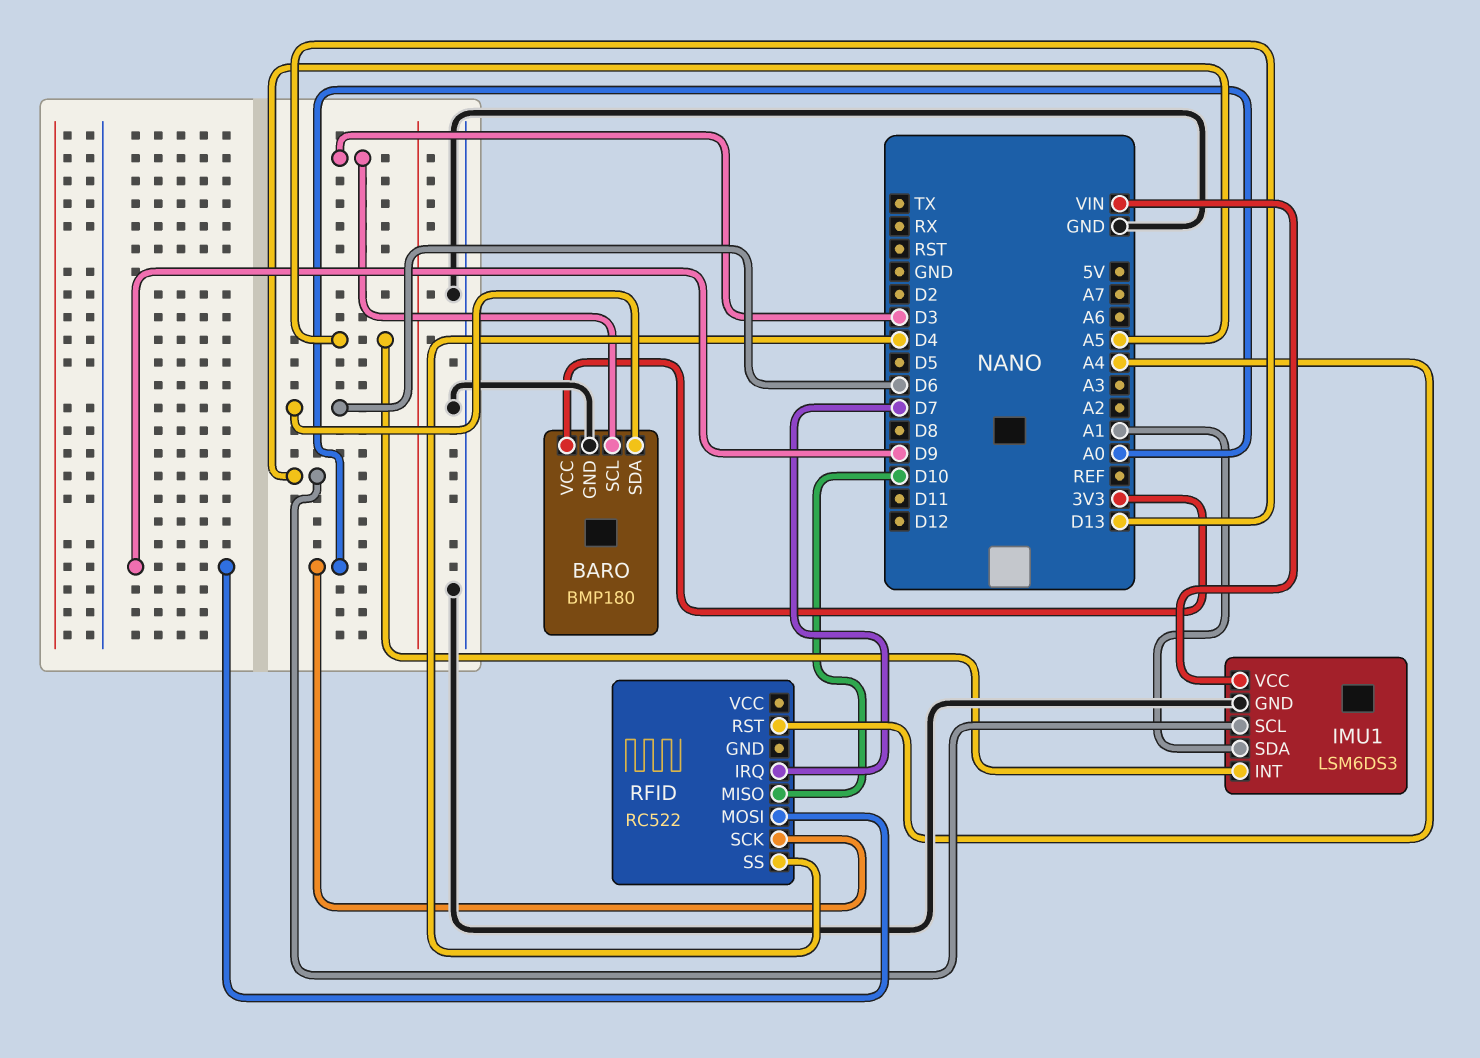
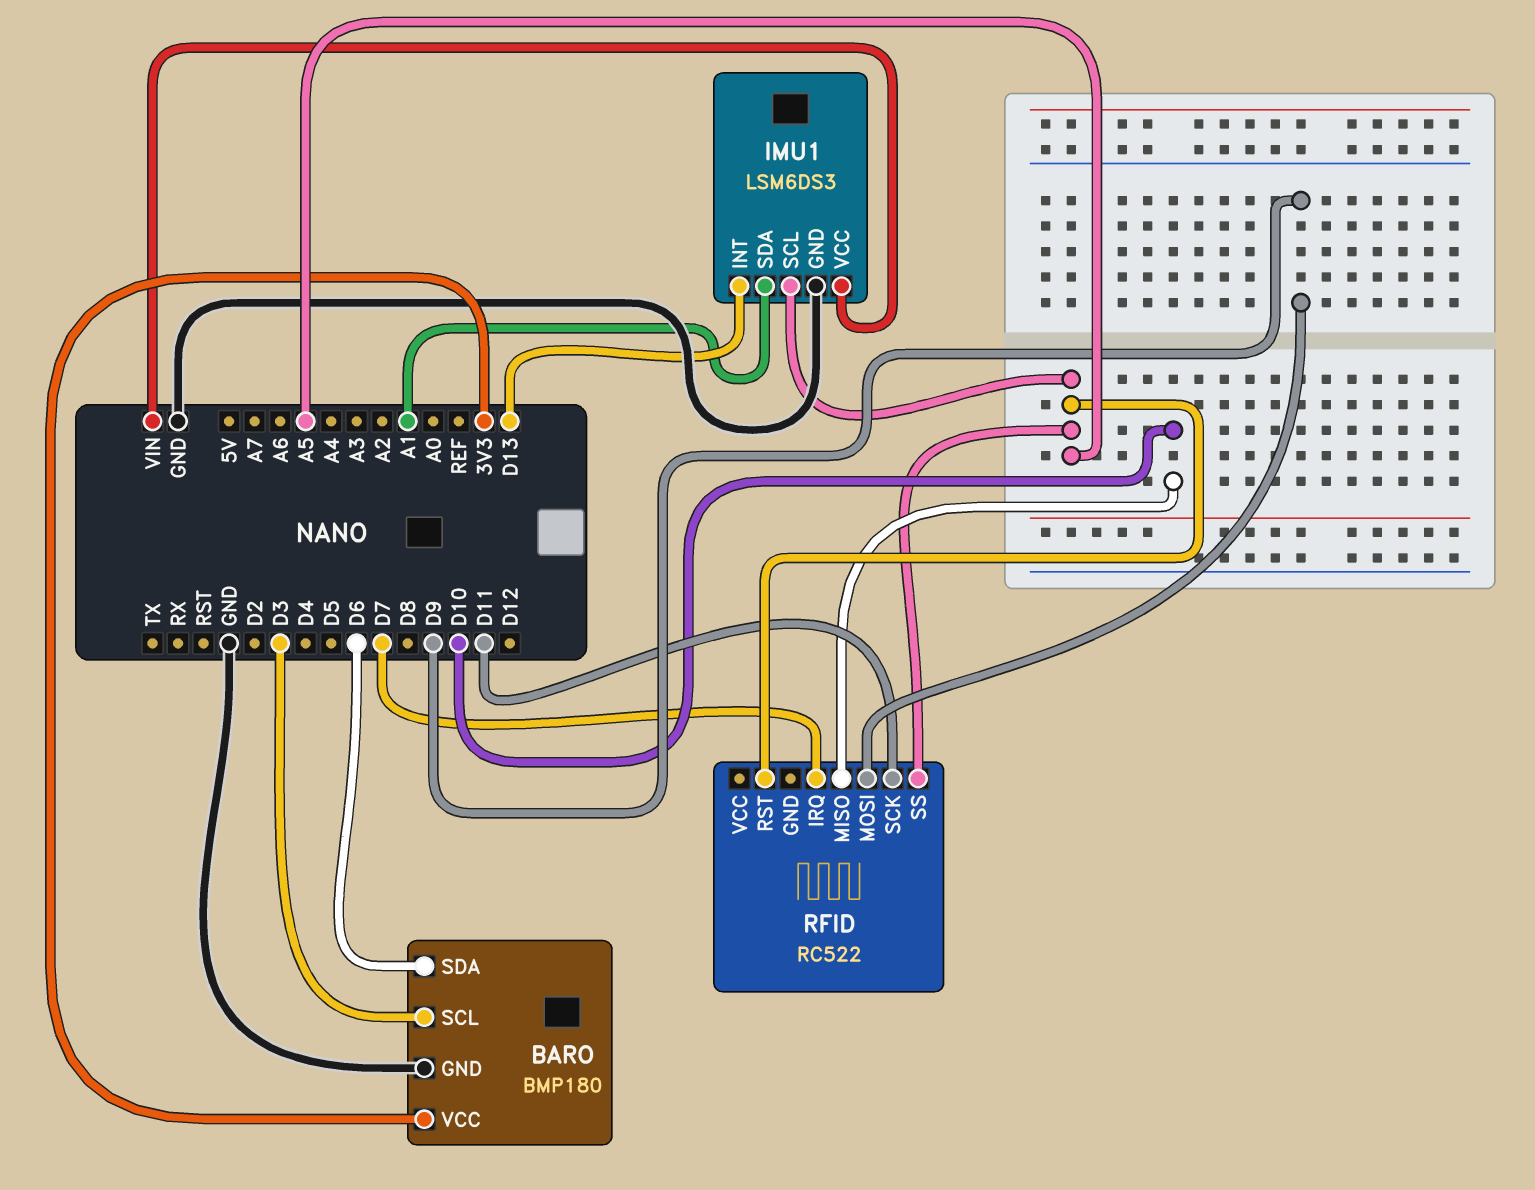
RFID pin RST: A4 -> A5
RFID pin SCK: A0 -> D11
RFID pin SS: D4 -> A5

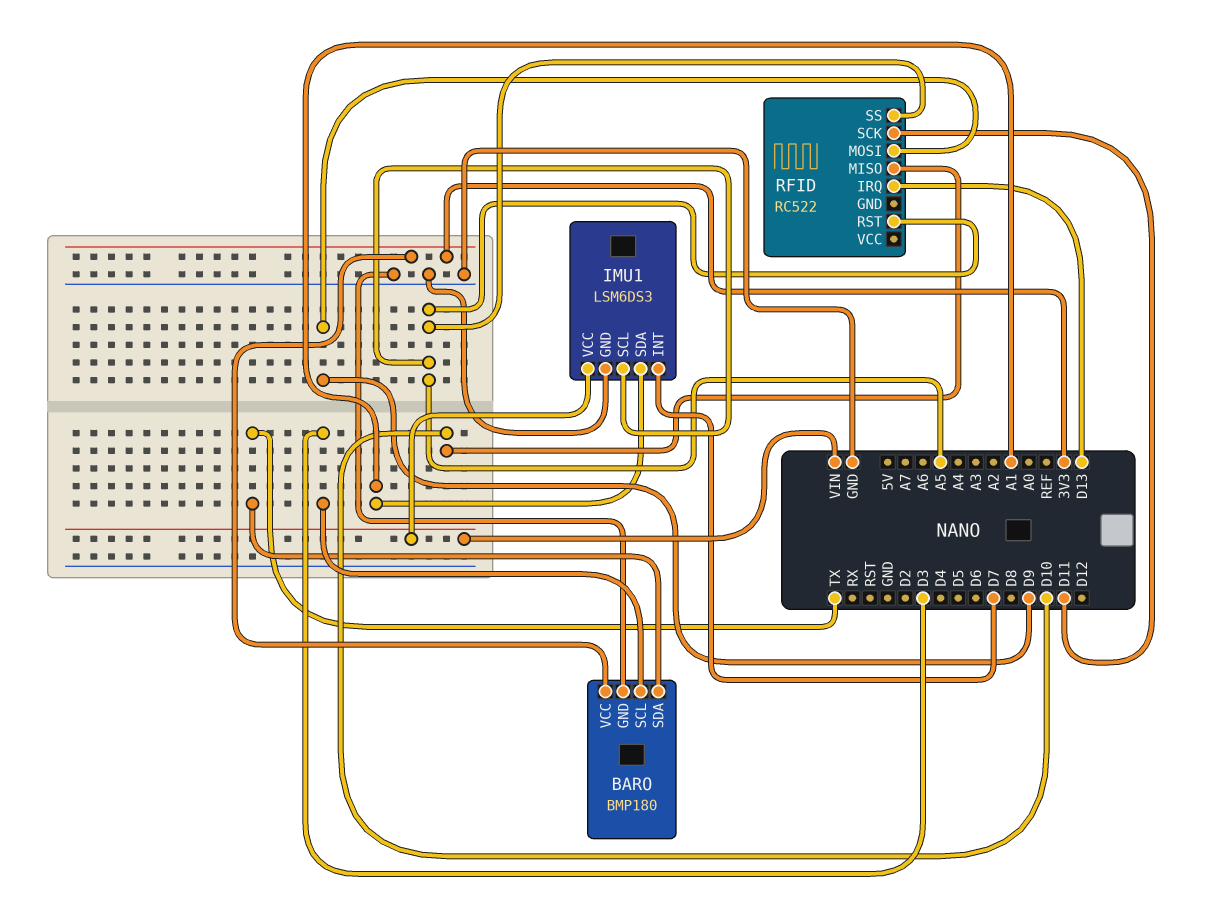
BARO pin SDA: D6 -> TX
IMU1 pin INT: D13 -> D7
RFID pin IRQ: D7 -> D13

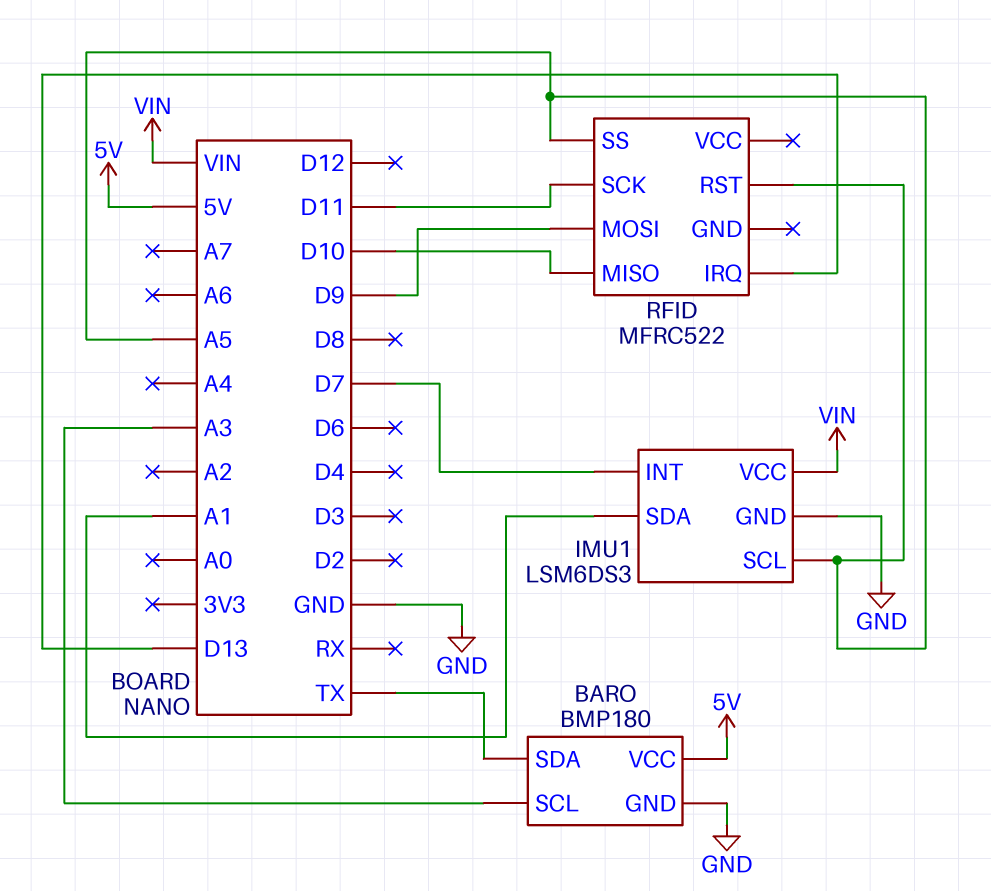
BARO pin SCL: D3 -> A3
BARO pin VCC: 3V3 -> 5V
RFID: RC522 -> MFRC522

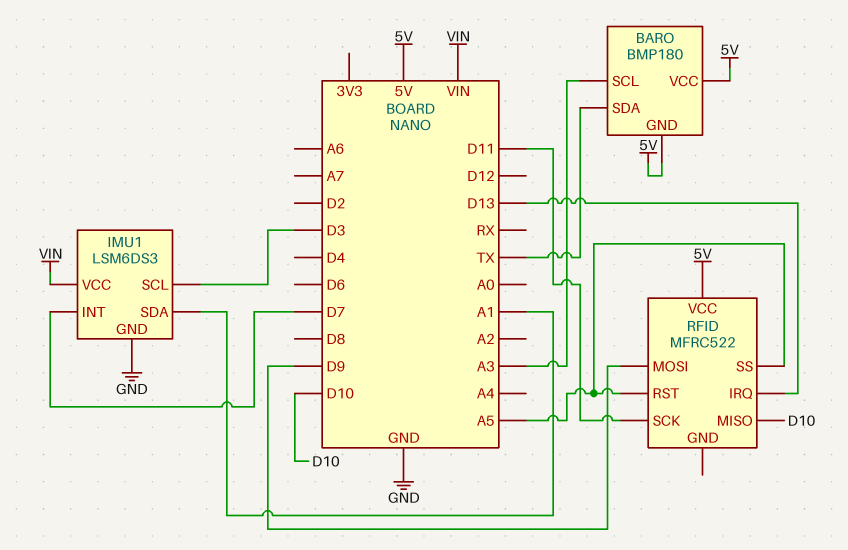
BARO pin GND: GND -> 5V
IMU1 pin SCL: A5 -> D3
RFID pin VCC: none -> 5V

